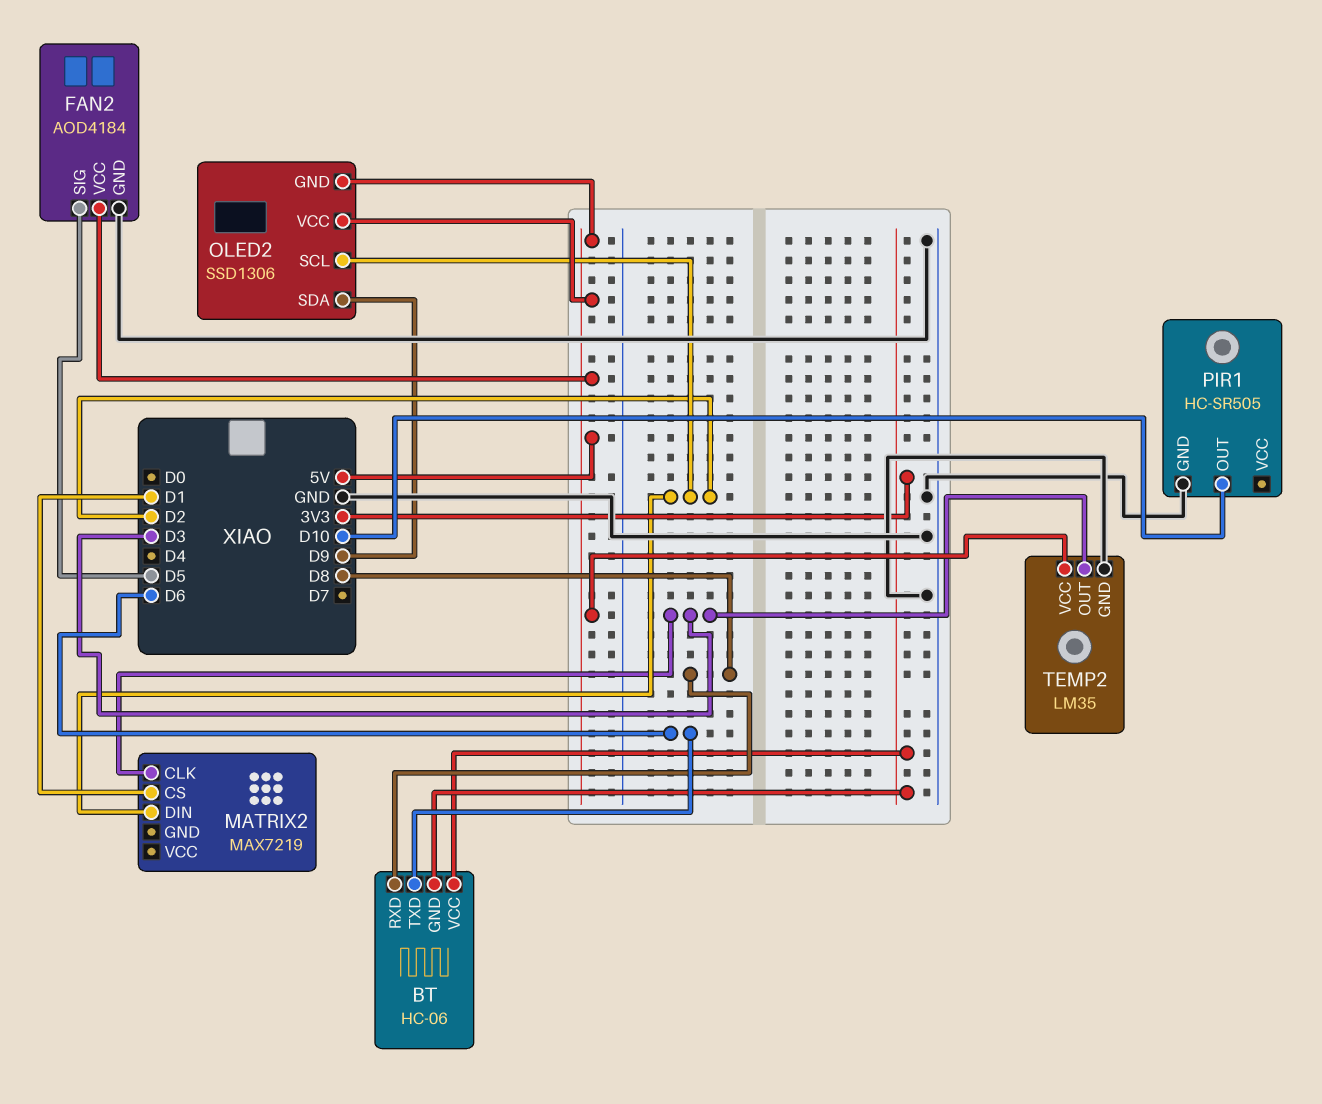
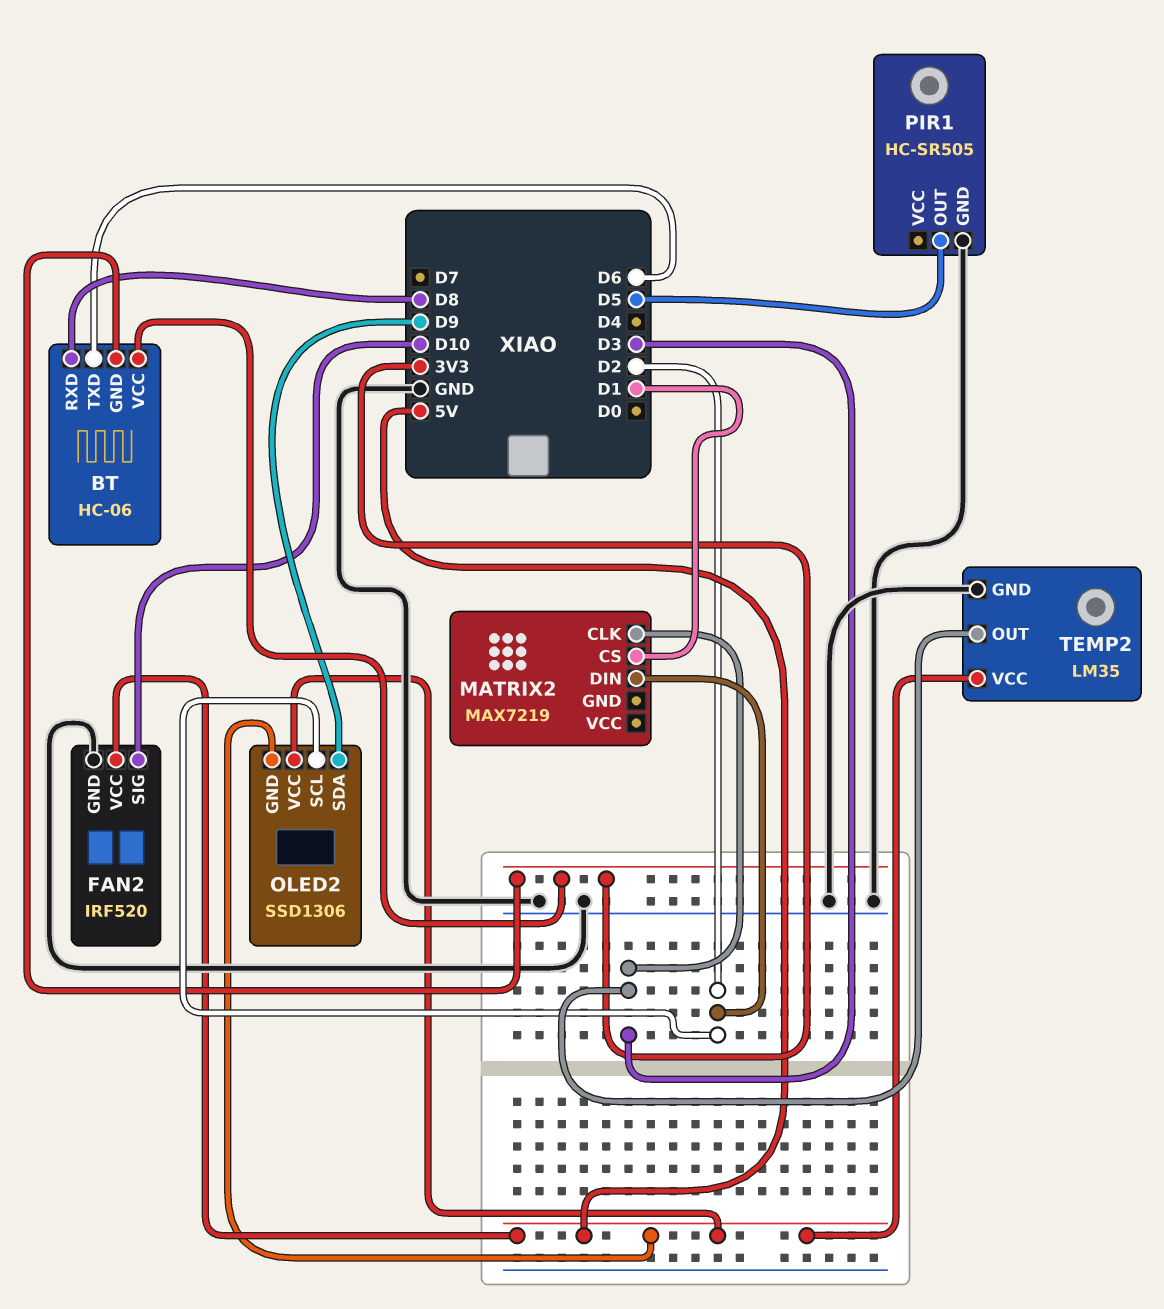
FAN2: AOD4184 -> IRF520
FAN2 pin SIG: D5 -> D10
PIR1 pin OUT: D10 -> D5

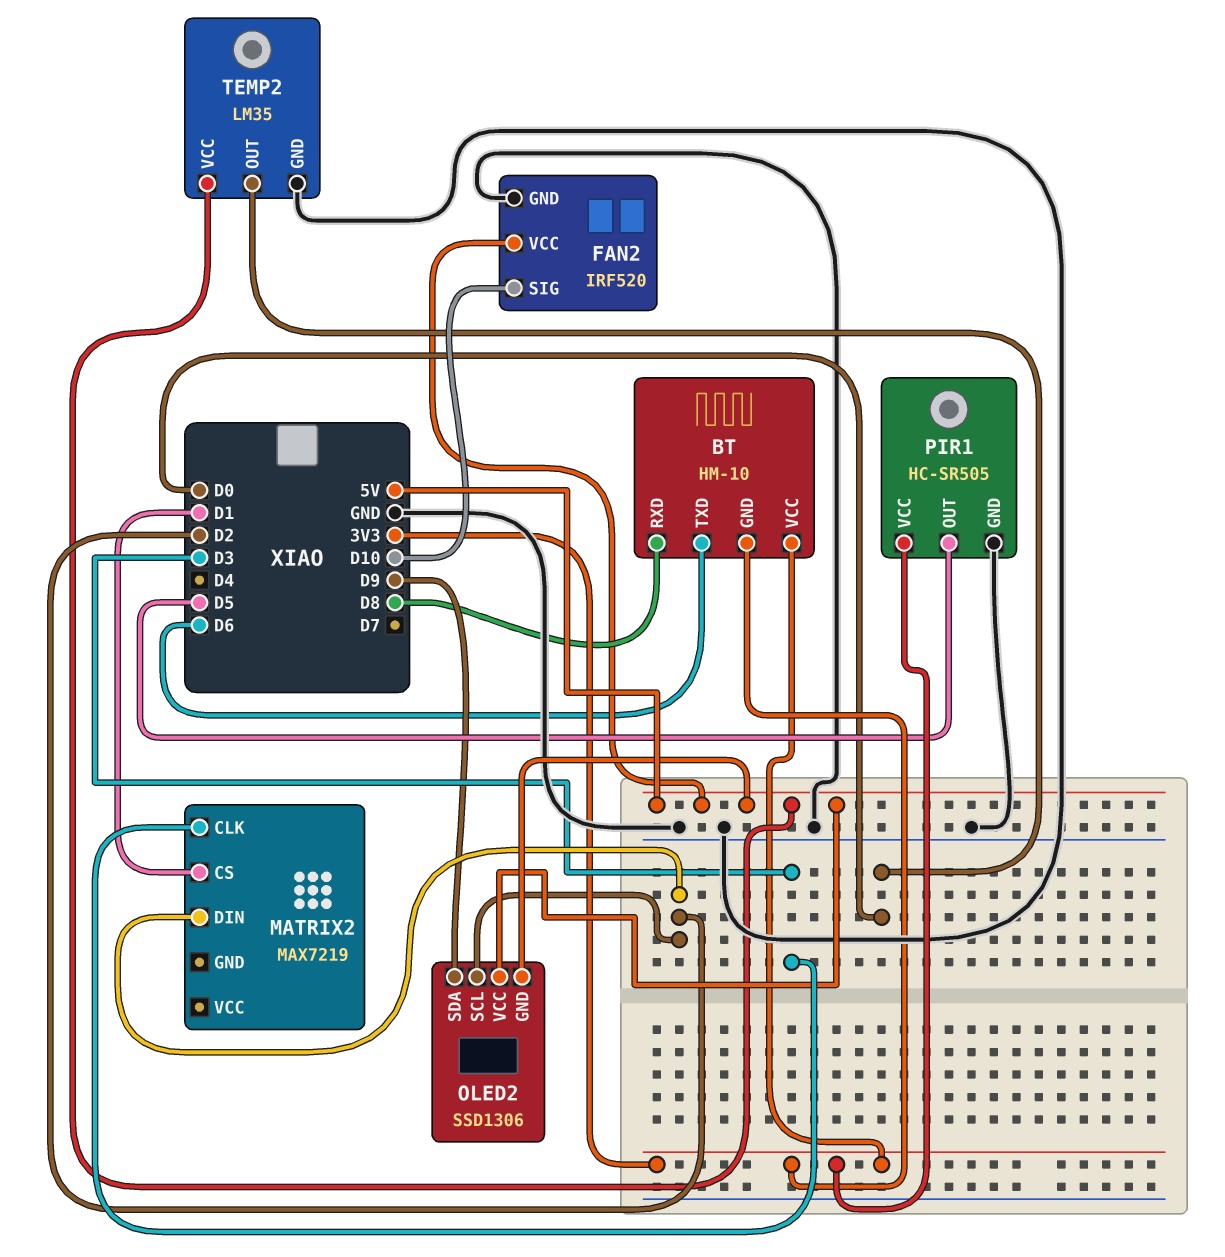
BT: HC-06 -> HM-10
PIR1 pin VCC: none -> 3V3
TEMP2 pin OUT: D3 -> D0

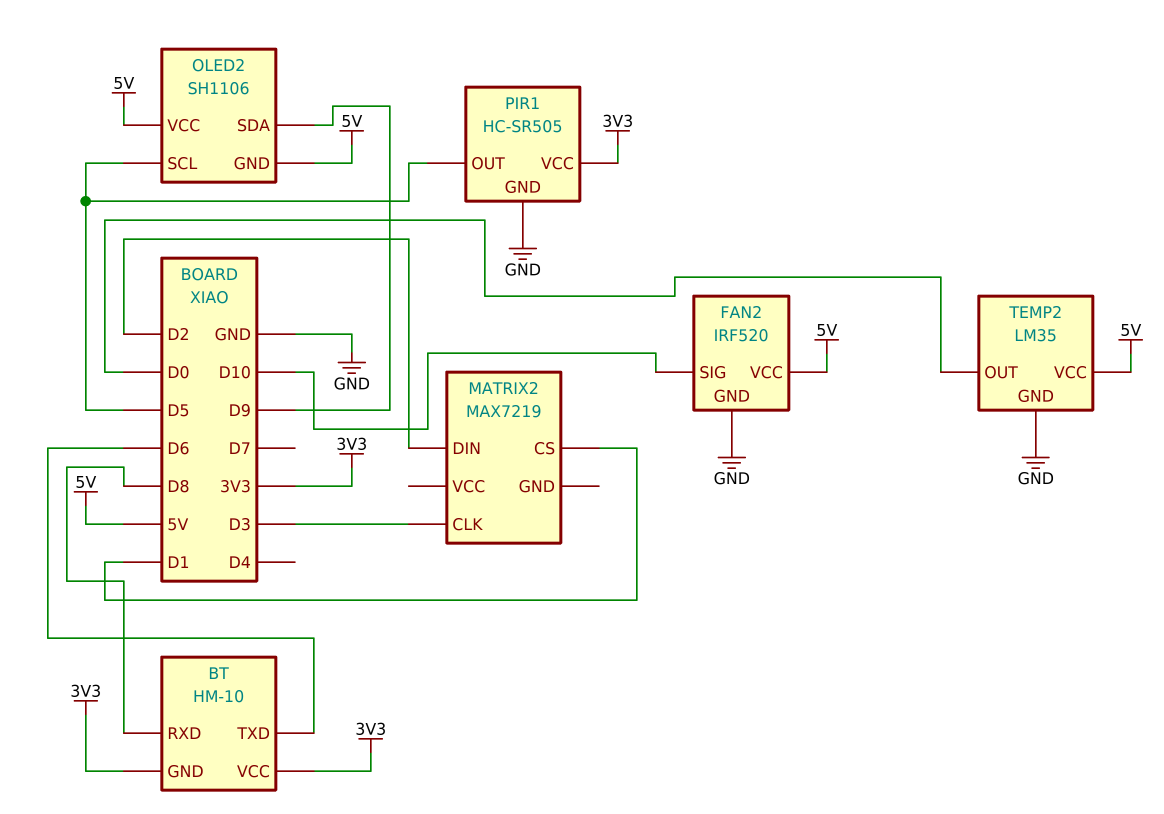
OLED2: SSD1306 -> SH1106
OLED2 pin SCL: D2 -> D5

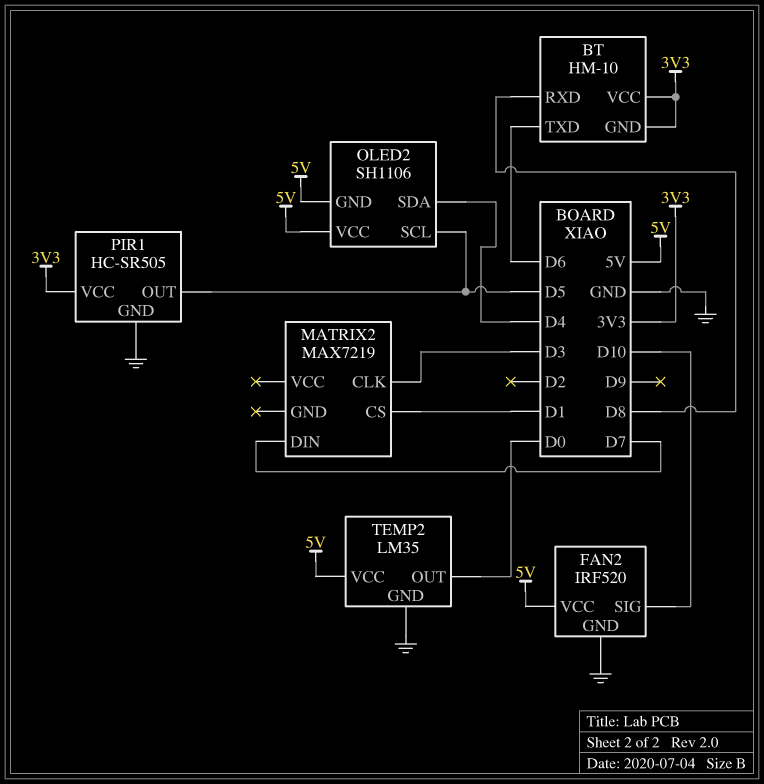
MATRIX2 pin DIN: D2 -> D7
OLED2 pin SDA: D9 -> D4

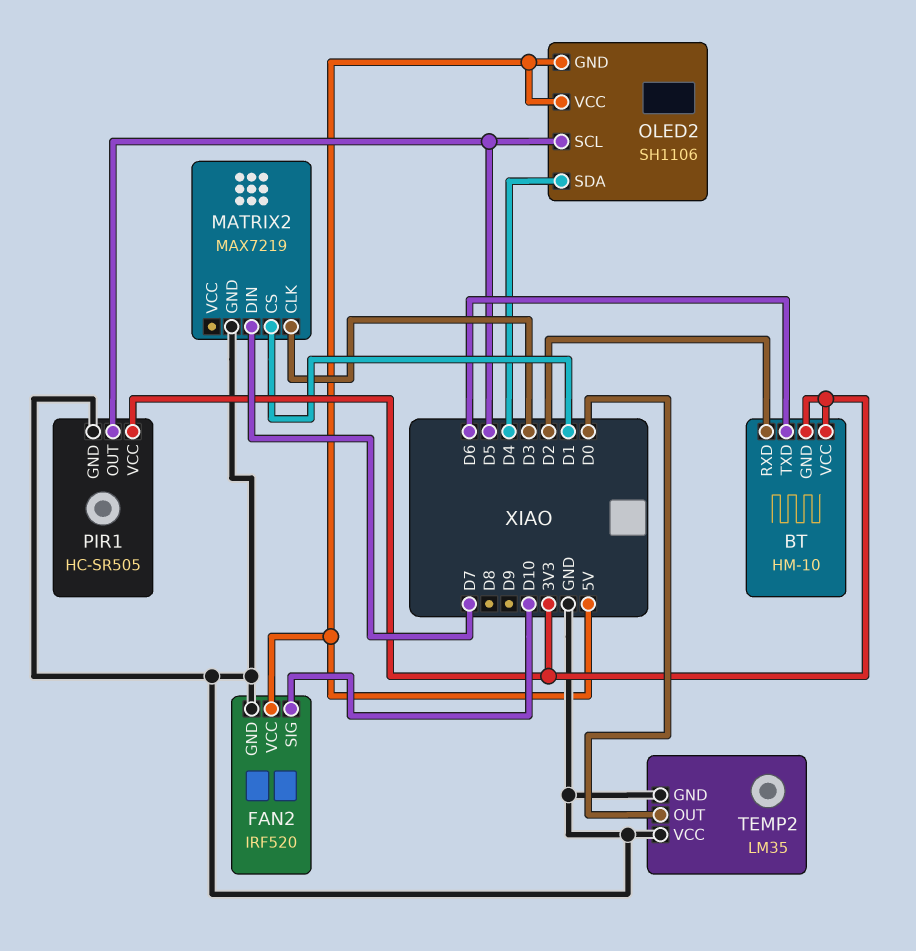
BT pin RXD: D8 -> D2
MATRIX2 pin GND: none -> GND
TEMP2 pin VCC: 5V -> GND

